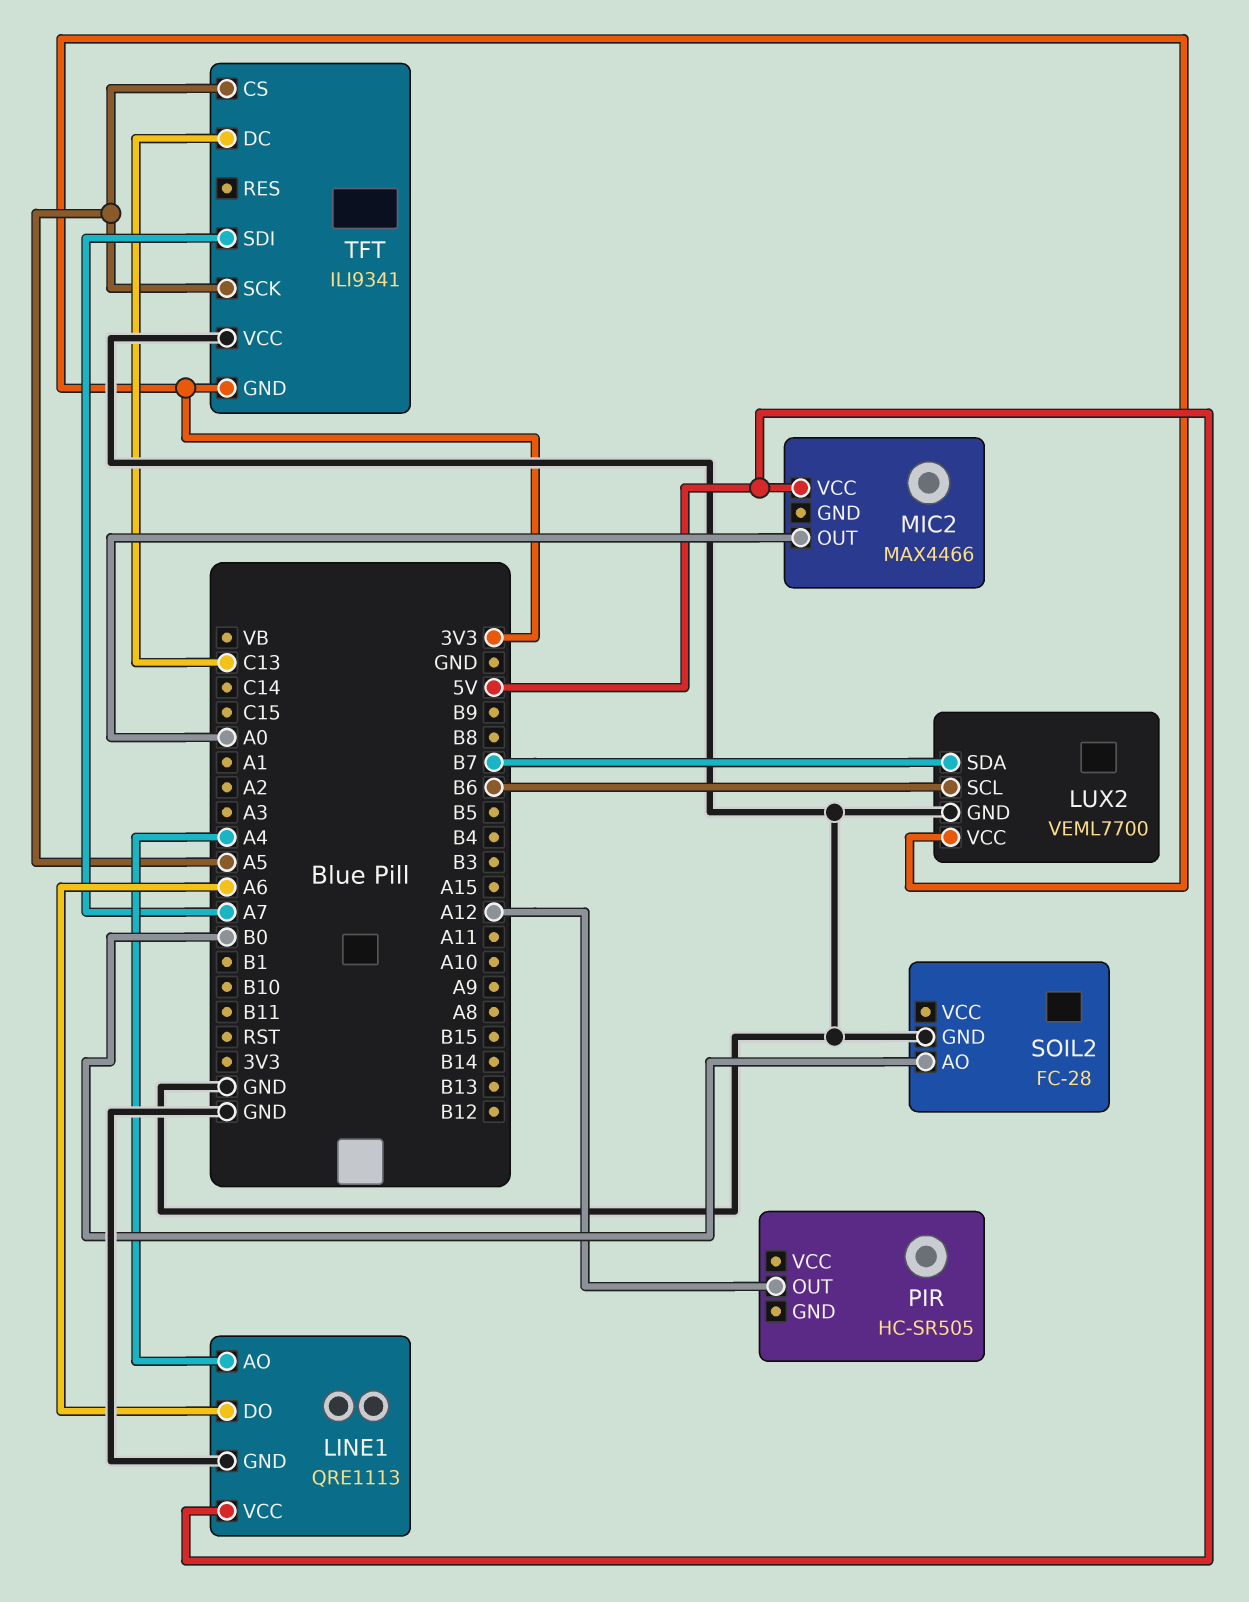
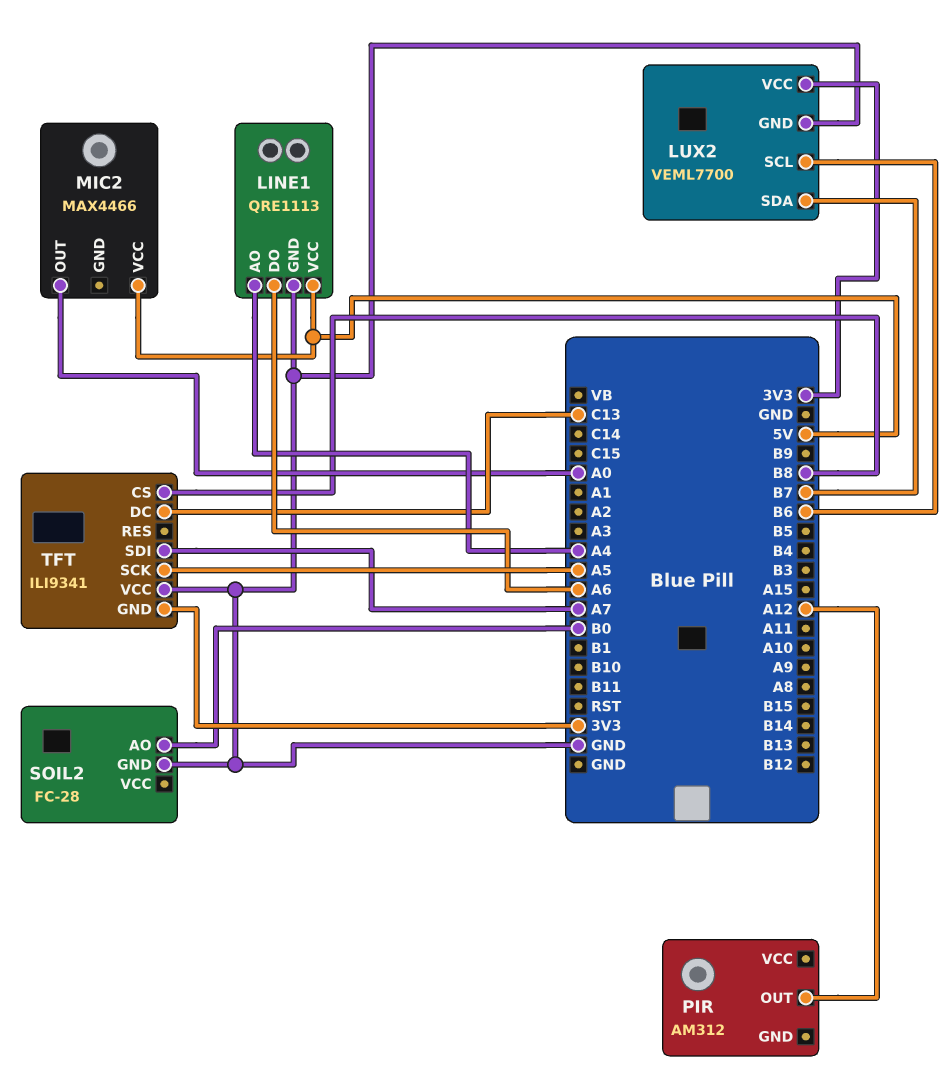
PIR: HC-SR505 -> AM312
TFT pin CS: A5 -> B8

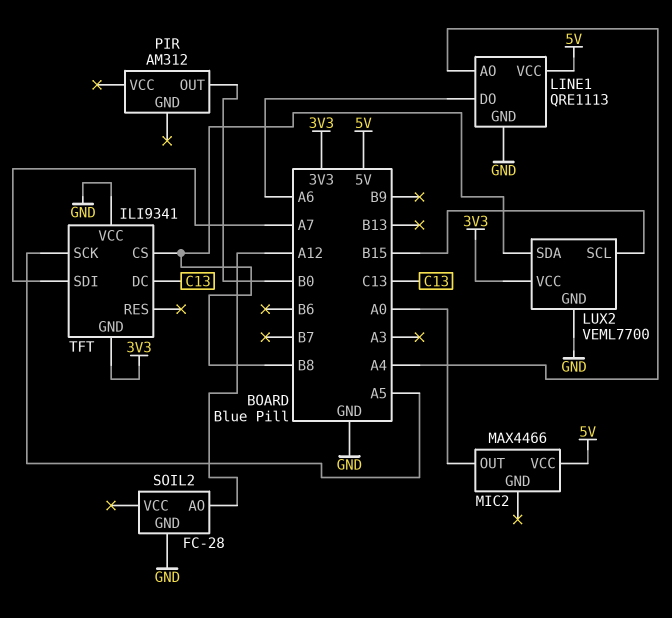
LUX2 pin SCL: B6 -> B15
LUX2 pin SDA: B7 -> B8
PIR pin OUT: A12 -> B0
SOIL2 pin AO: B0 -> A12

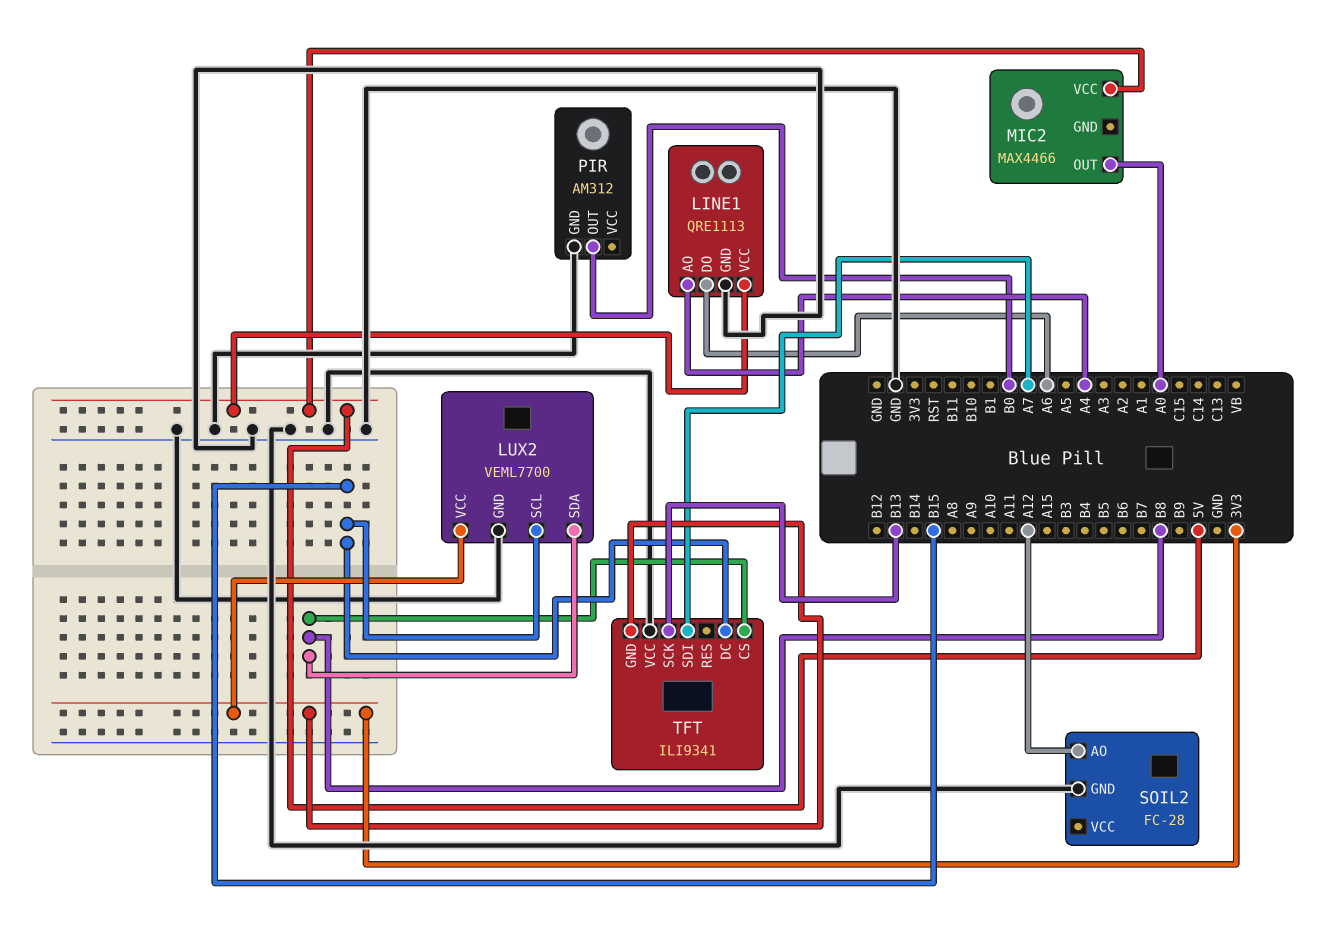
PIR pin GND: none -> GND
TFT pin DC: C13 -> B15
TFT pin SCK: A5 -> B13

